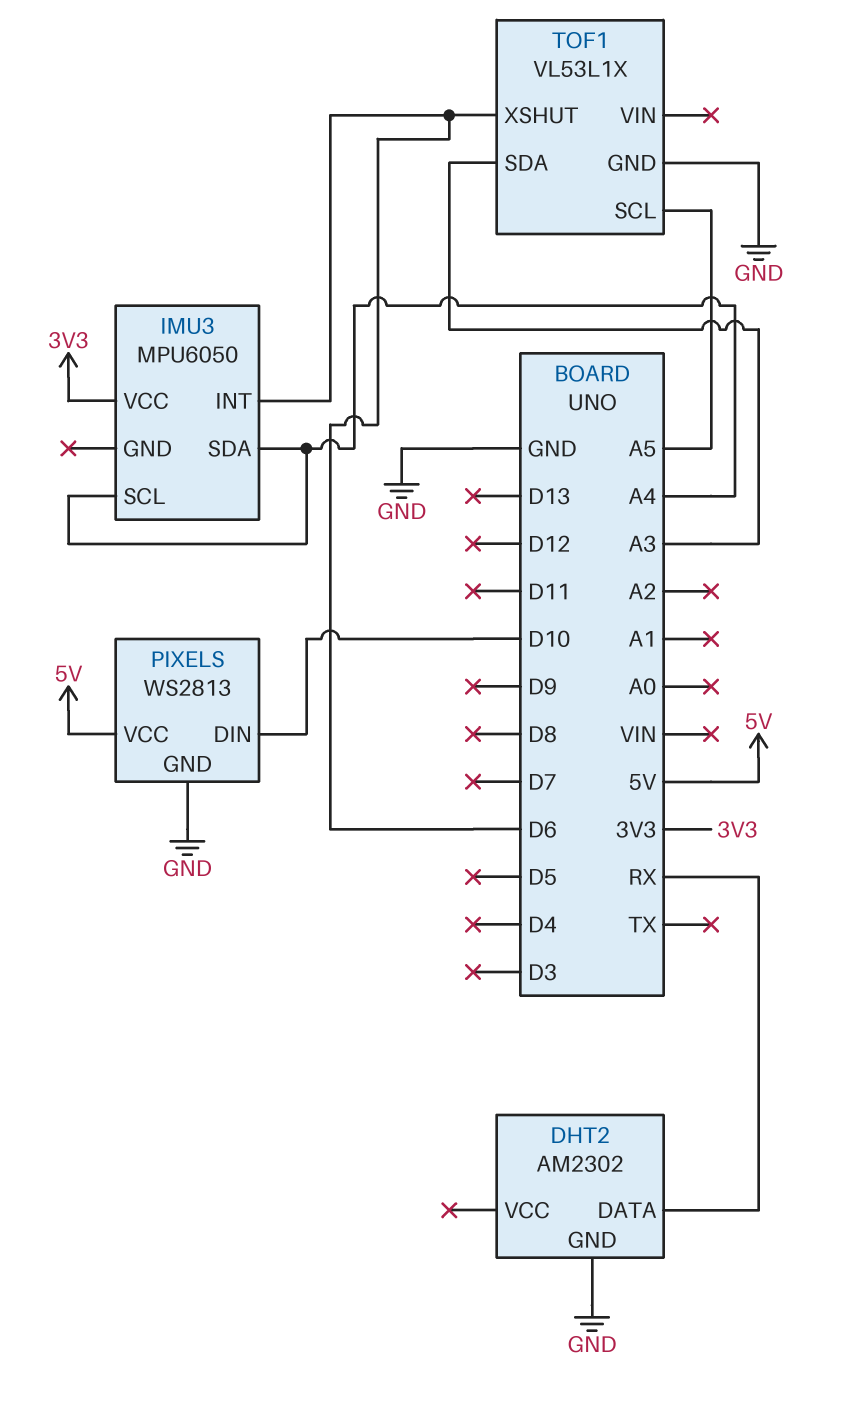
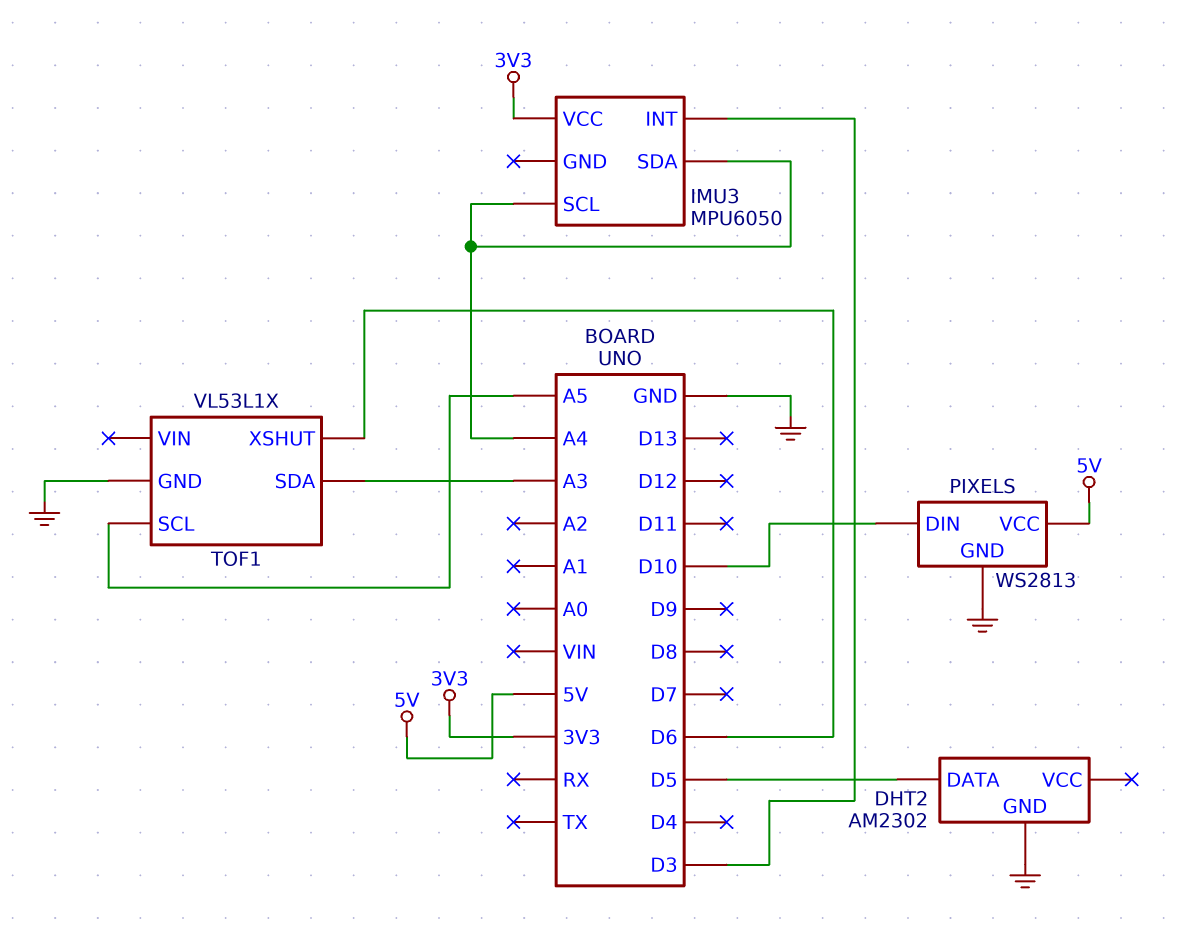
DHT2 pin DATA: RX -> D5
IMU3 pin INT: D6 -> D3

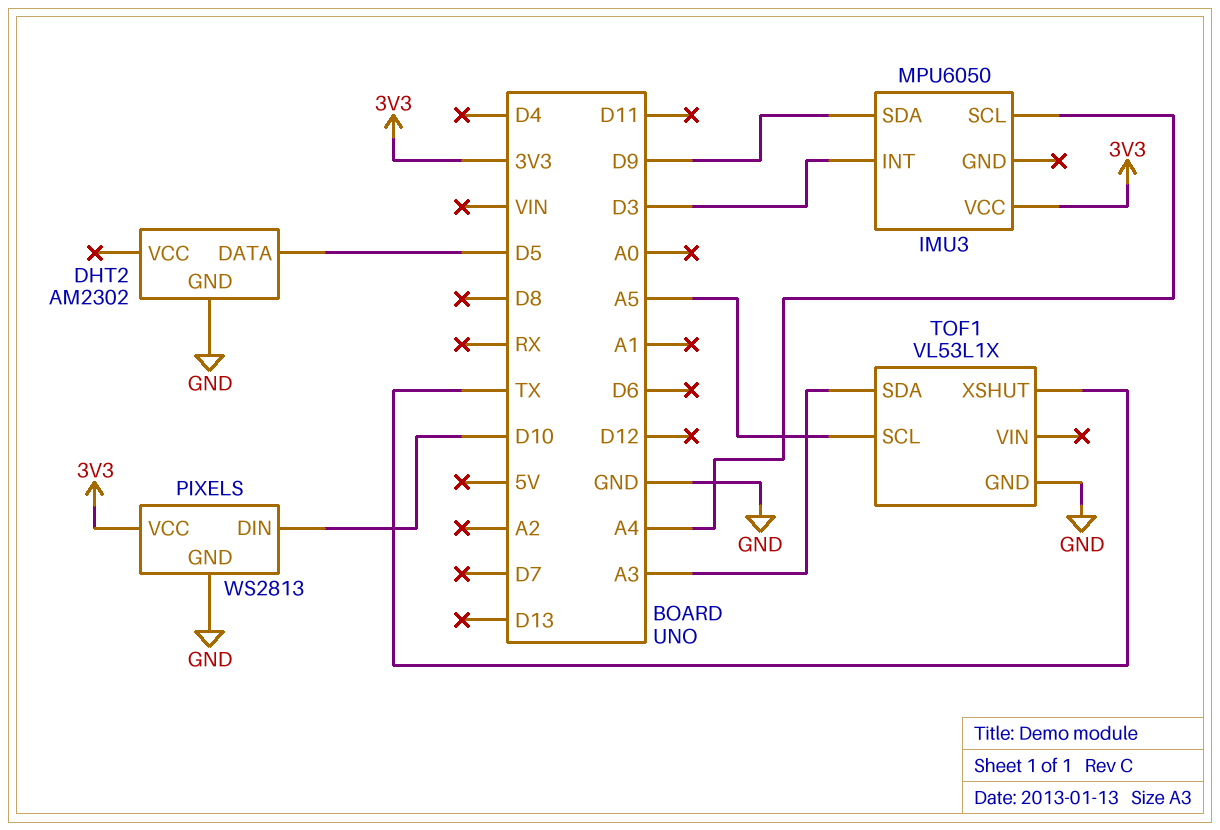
IMU3 pin SDA: A4 -> D9
PIXELS pin VCC: 5V -> 3V3
TOF1 pin XSHUT: D6 -> TX

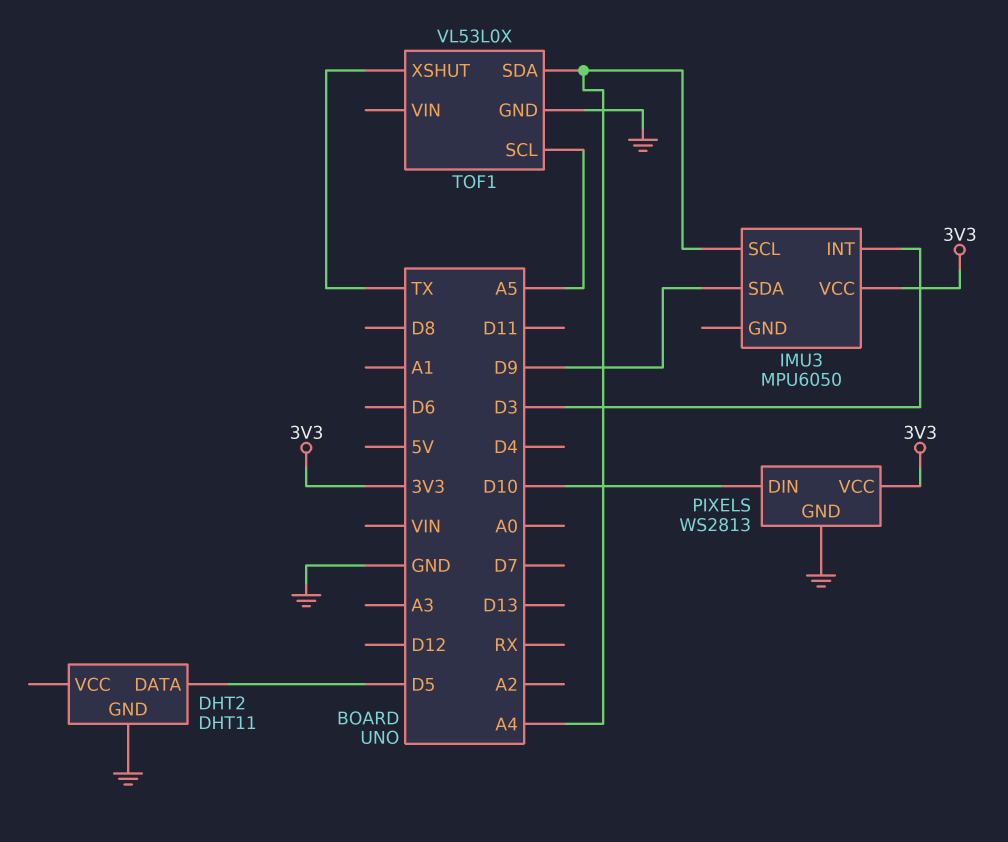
DHT2: AM2302 -> DHT11
TOF1: VL53L1X -> VL53L0X
TOF1 pin SDA: A3 -> A4

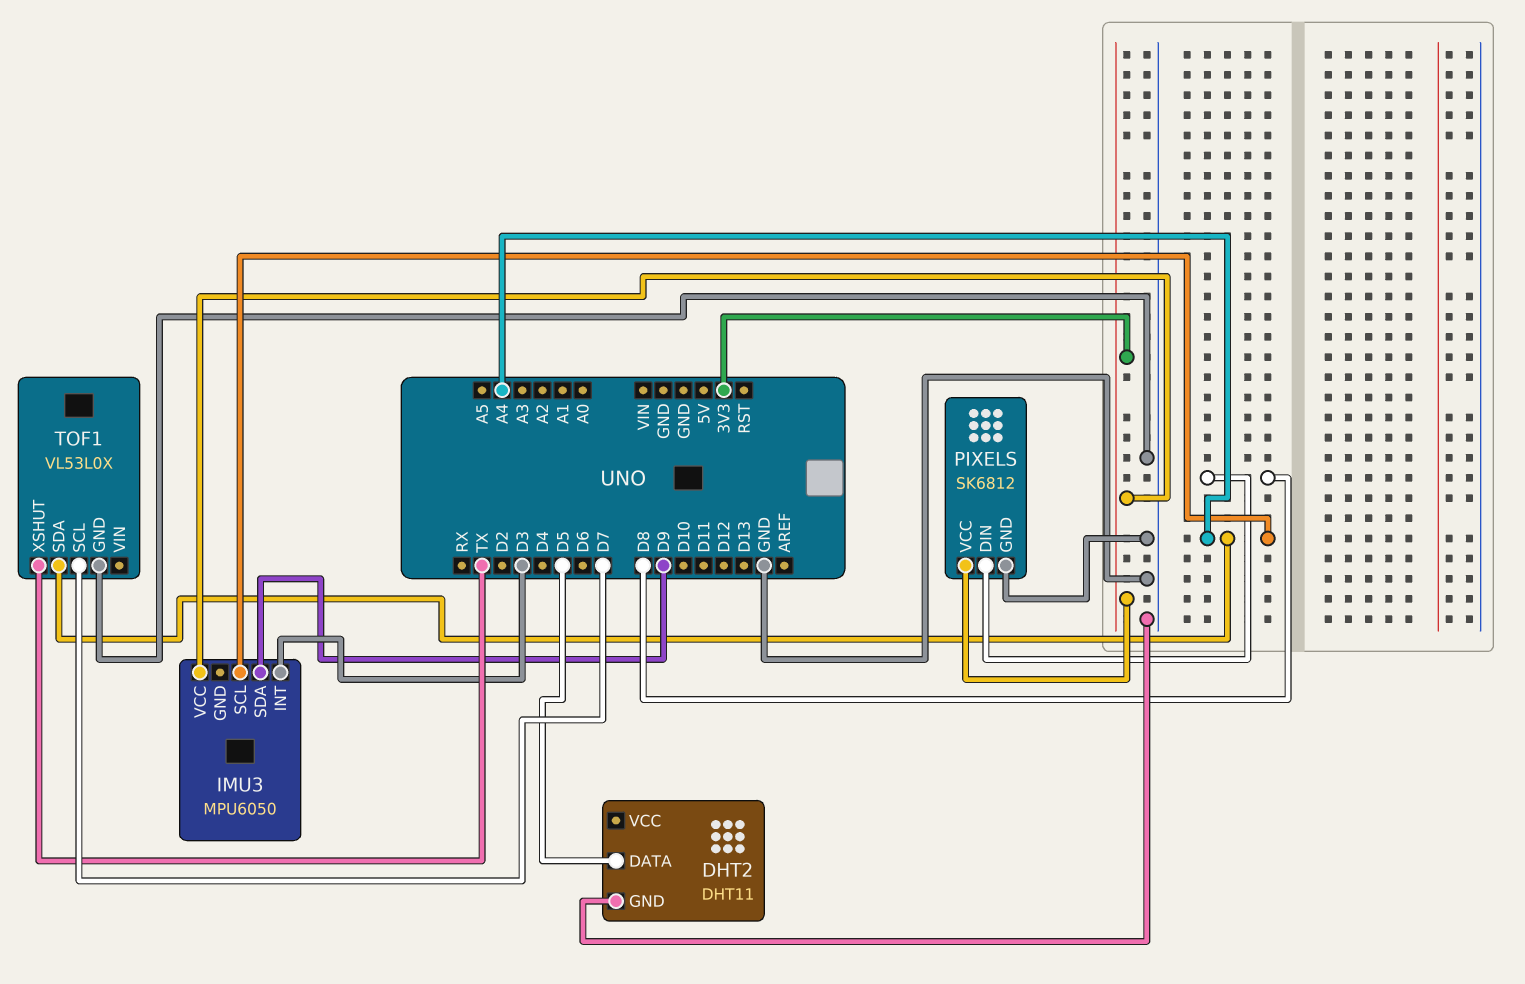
PIXELS: WS2813 -> SK6812
PIXELS pin DIN: D10 -> D8
TOF1 pin SCL: A5 -> D7

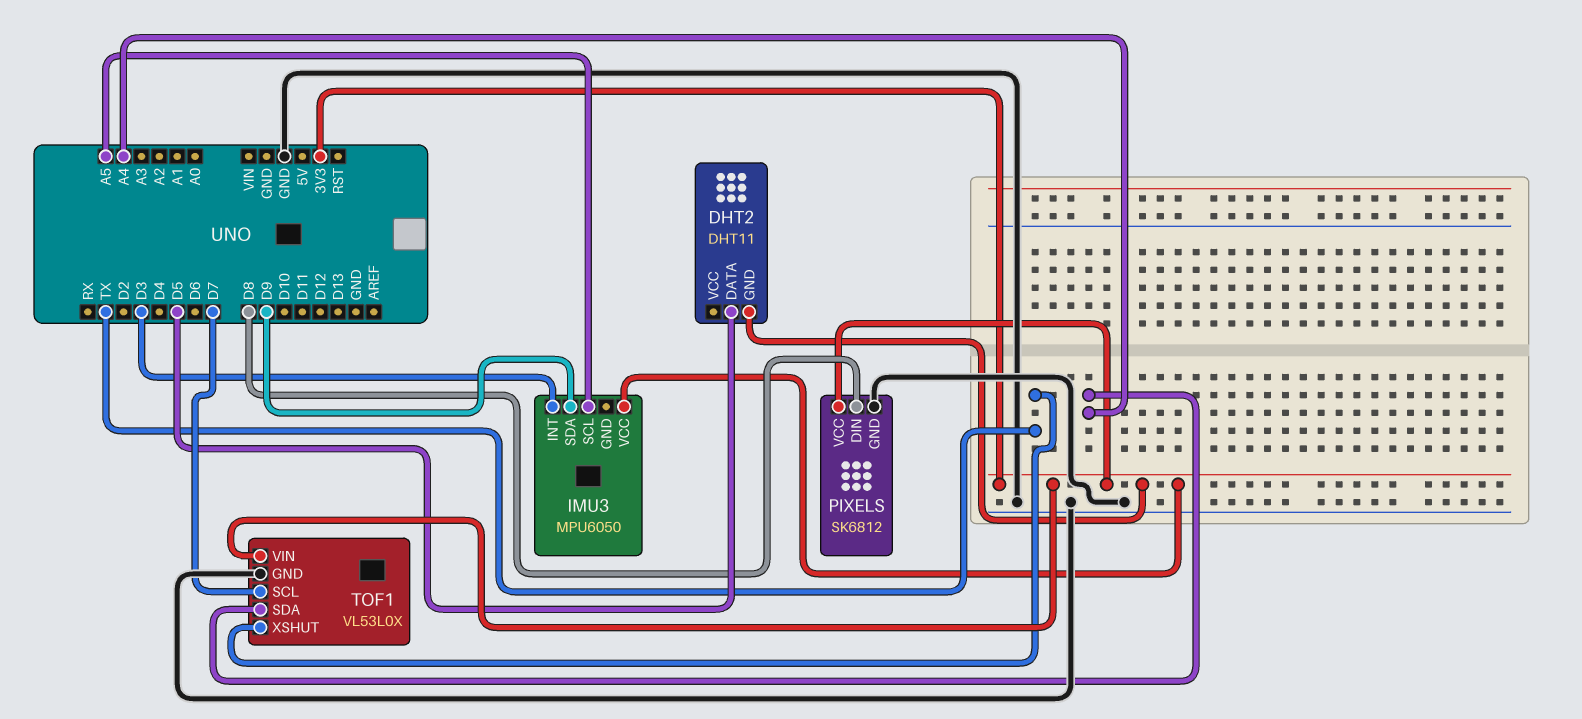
DHT2 pin GND: GND -> 3V3
IMU3 pin SCL: A4 -> A5
TOF1 pin VIN: none -> 3V3

